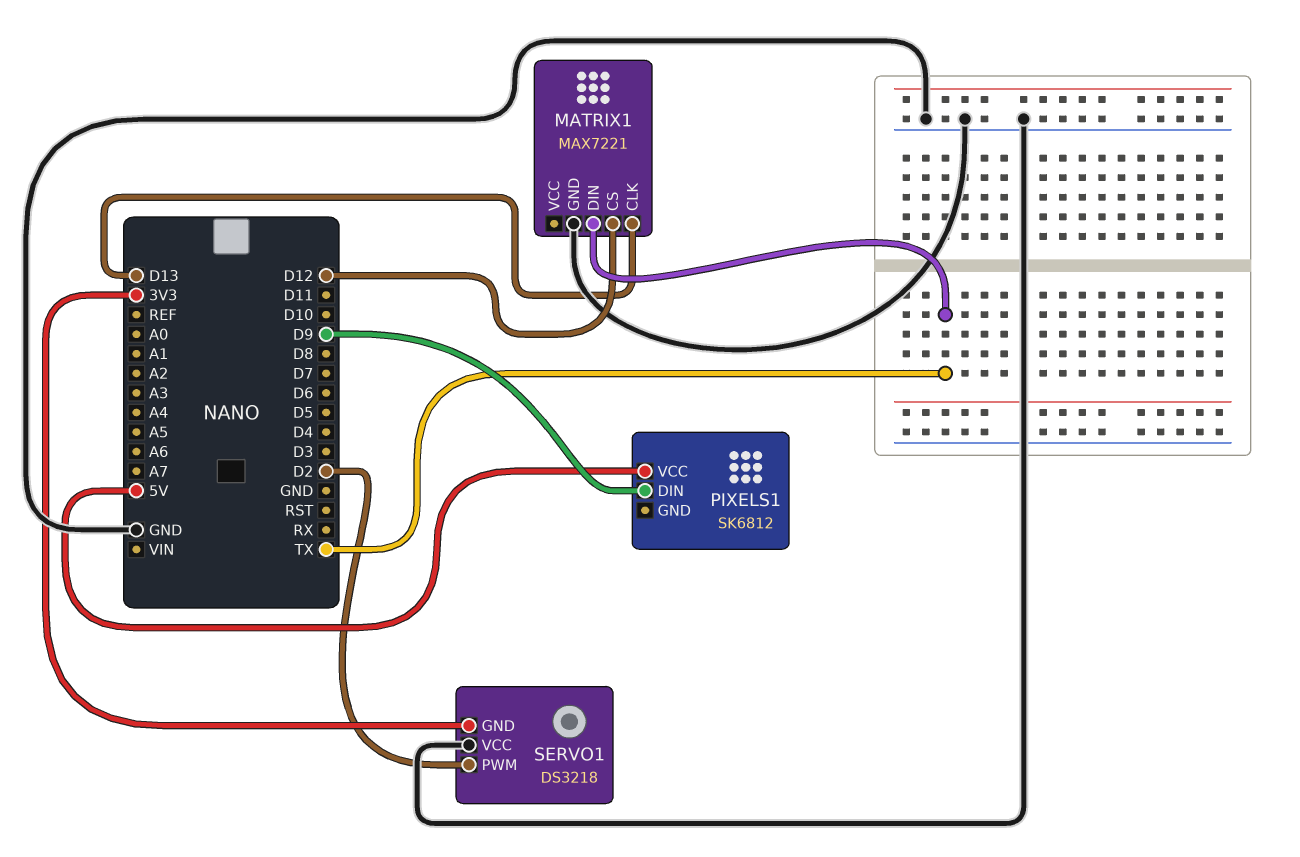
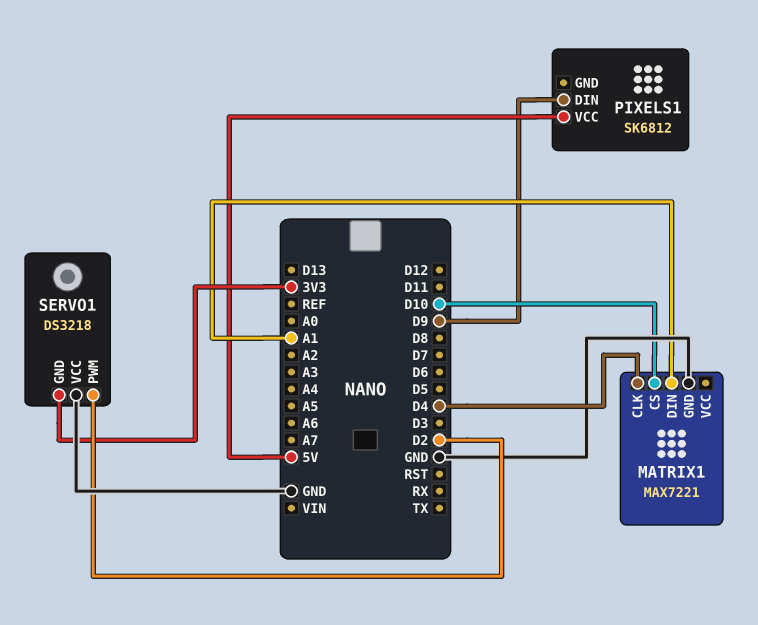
MATRIX1 pin CLK: D13 -> D4
MATRIX1 pin CS: D12 -> D10
MATRIX1 pin DIN: TX -> A1

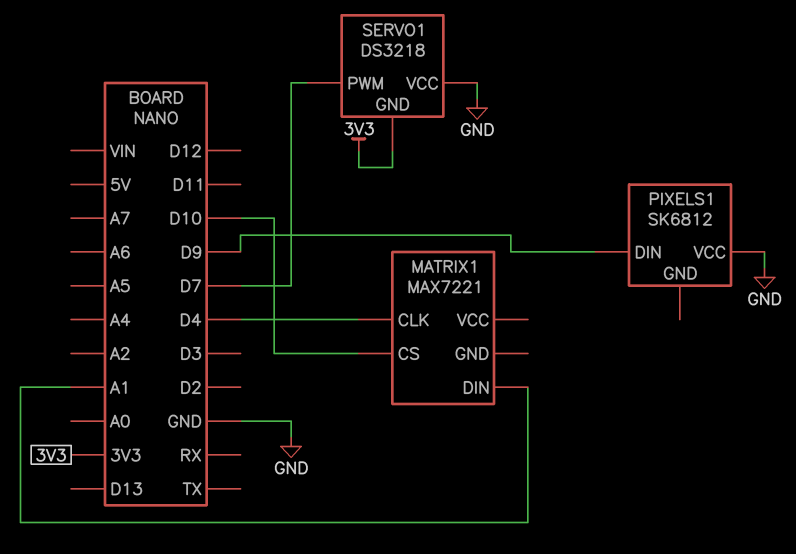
MATRIX1 pin GND: GND -> none
PIXELS1 pin VCC: 5V -> GND
SERVO1 pin PWM: D2 -> D7

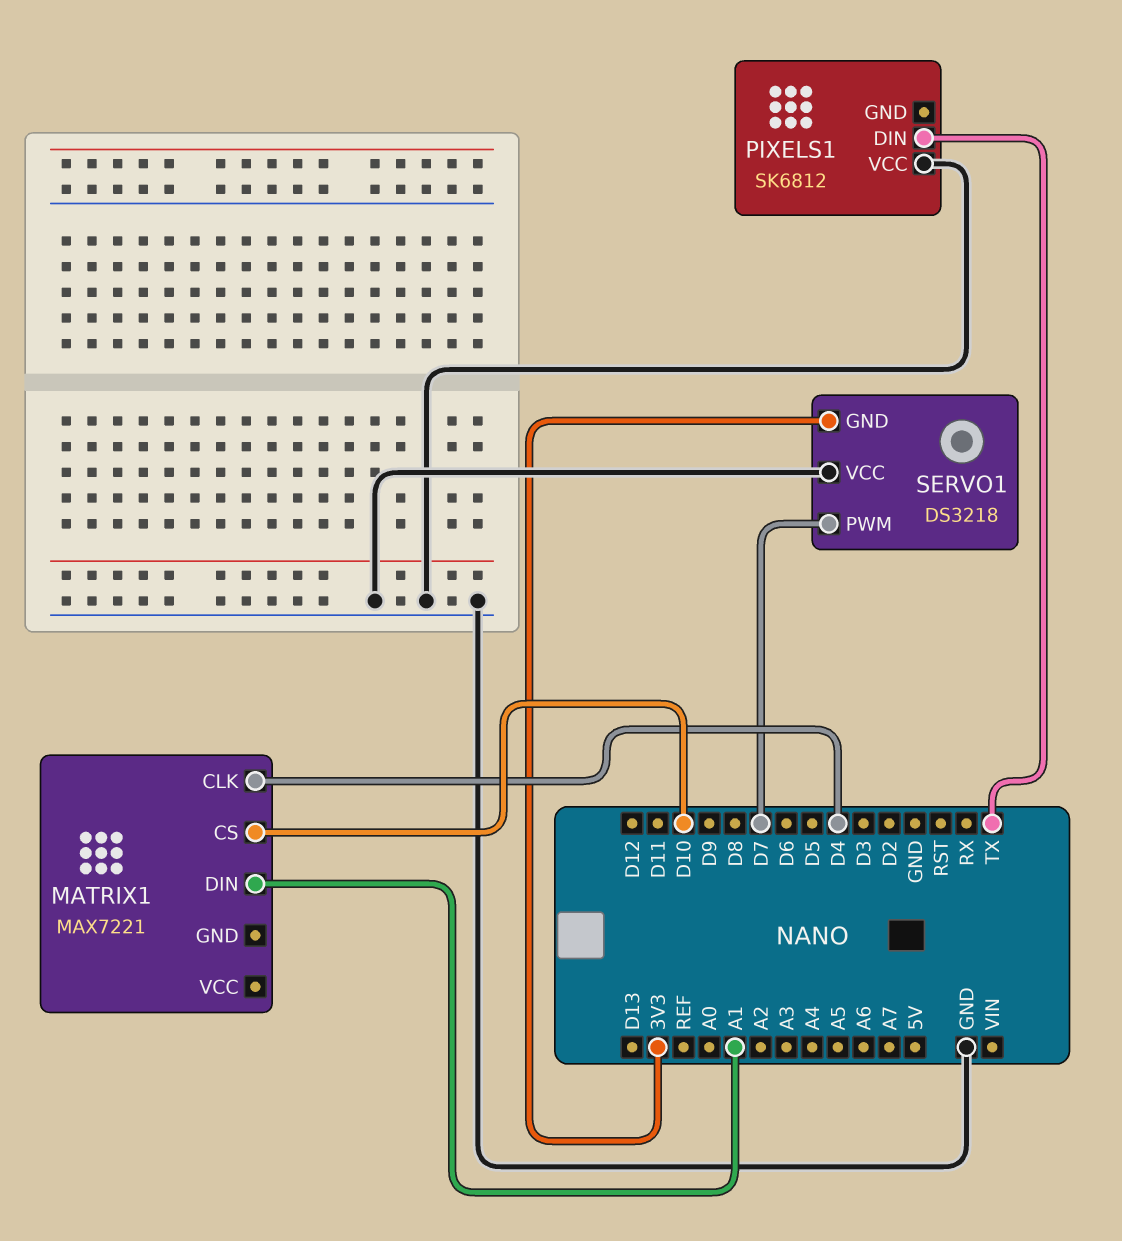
PIXELS1 pin DIN: D9 -> TX

